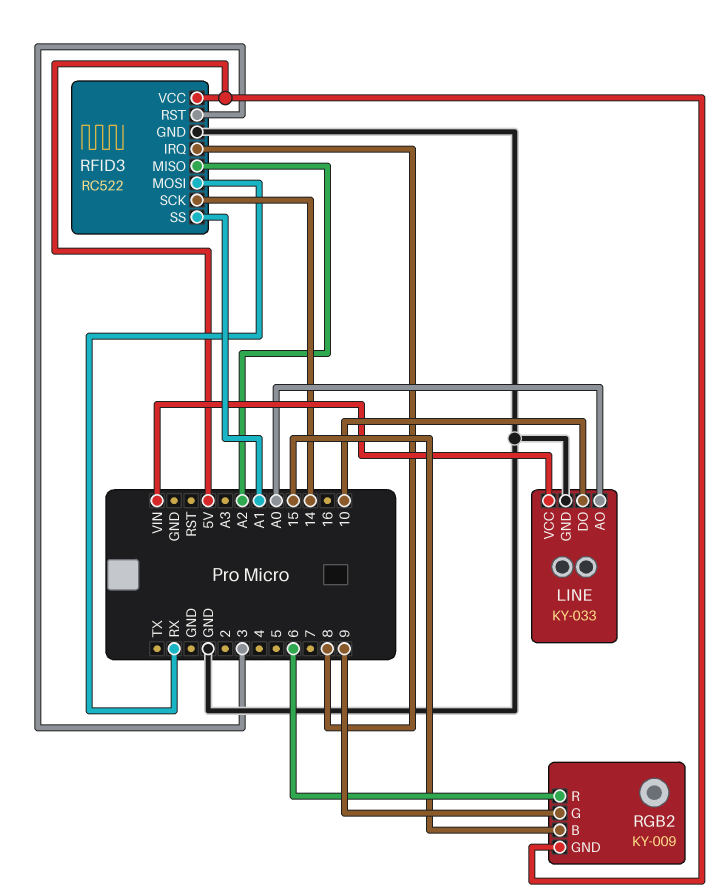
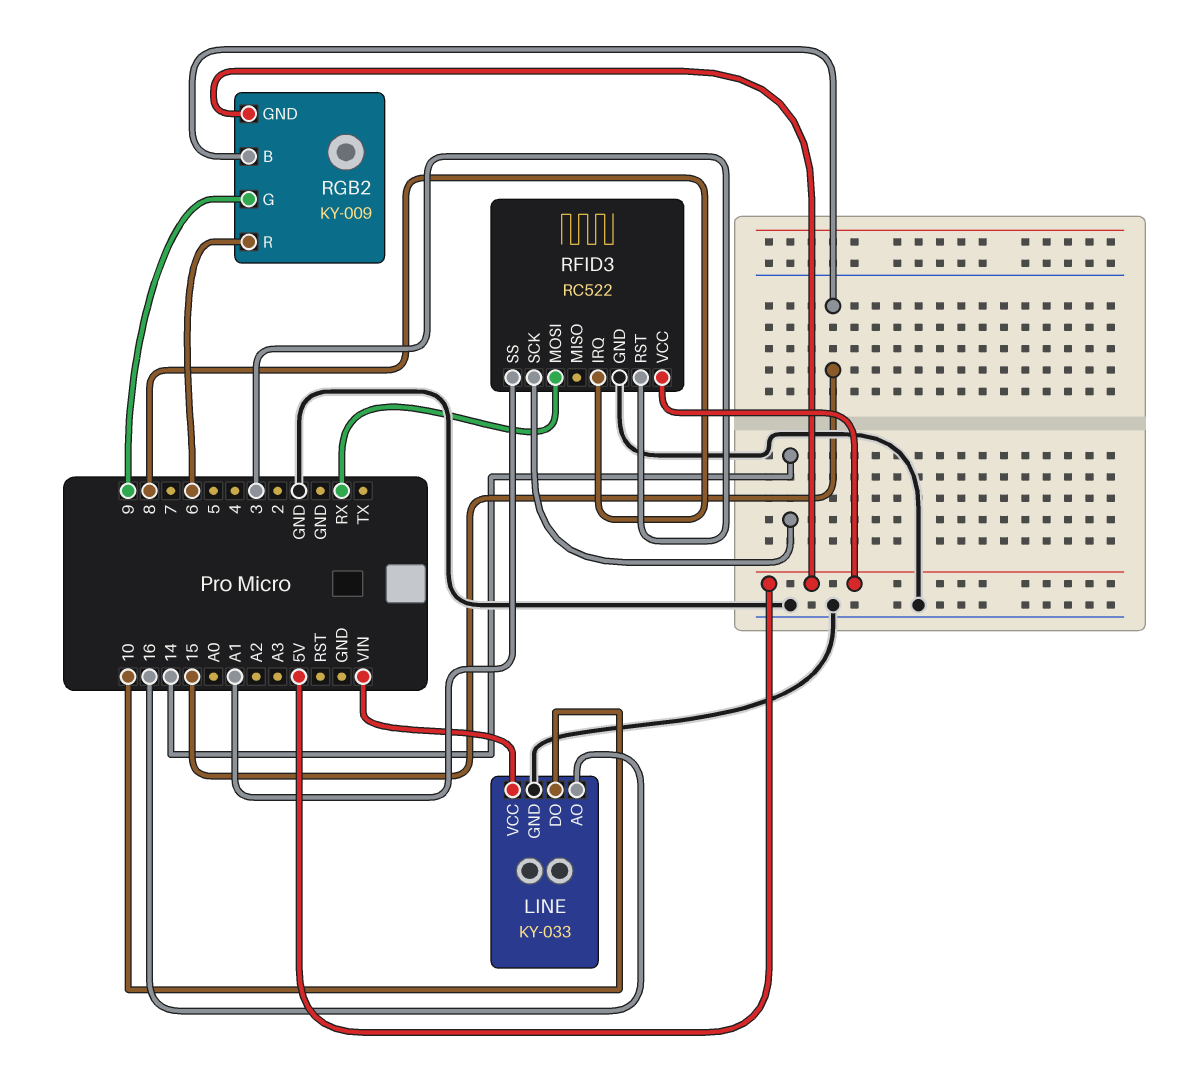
LINE pin AO: A0 -> 16
RFID3 pin MISO: A2 -> none

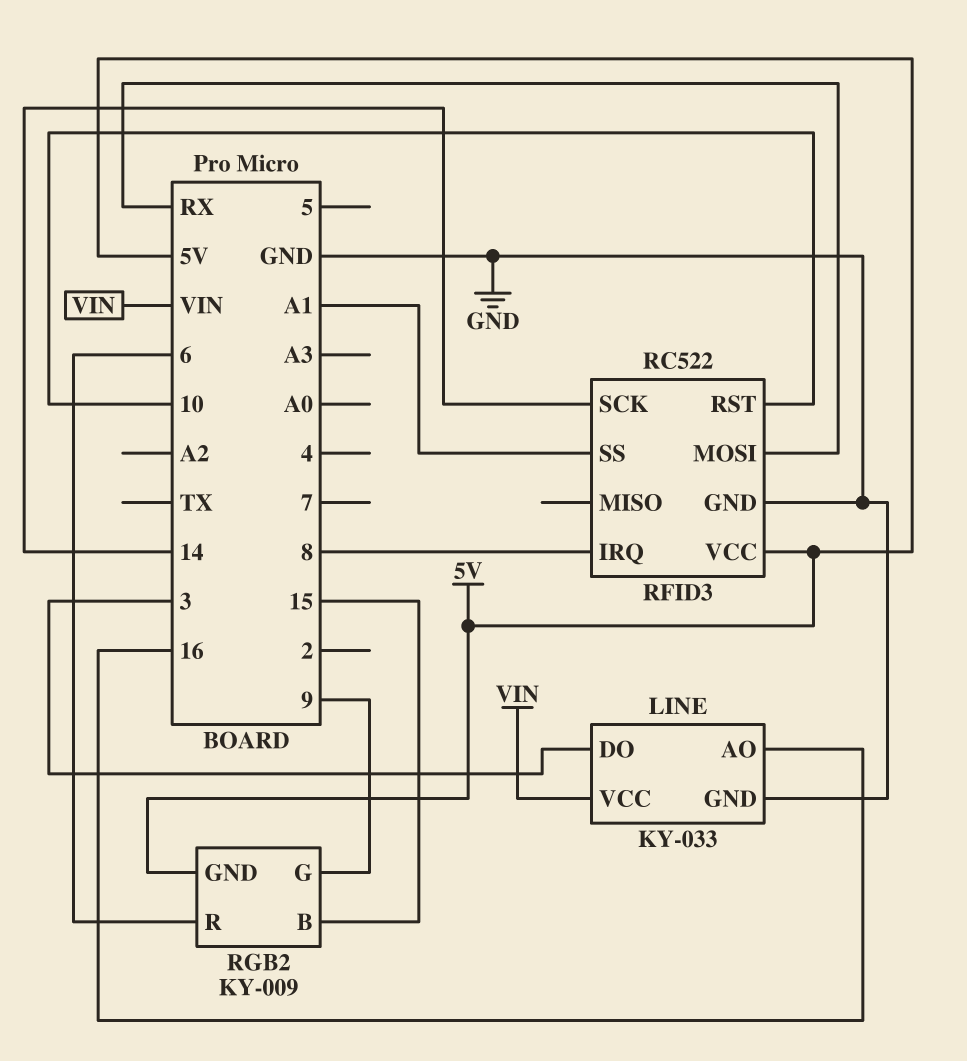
LINE pin DO: 10 -> 3
RFID3 pin RST: 3 -> 10

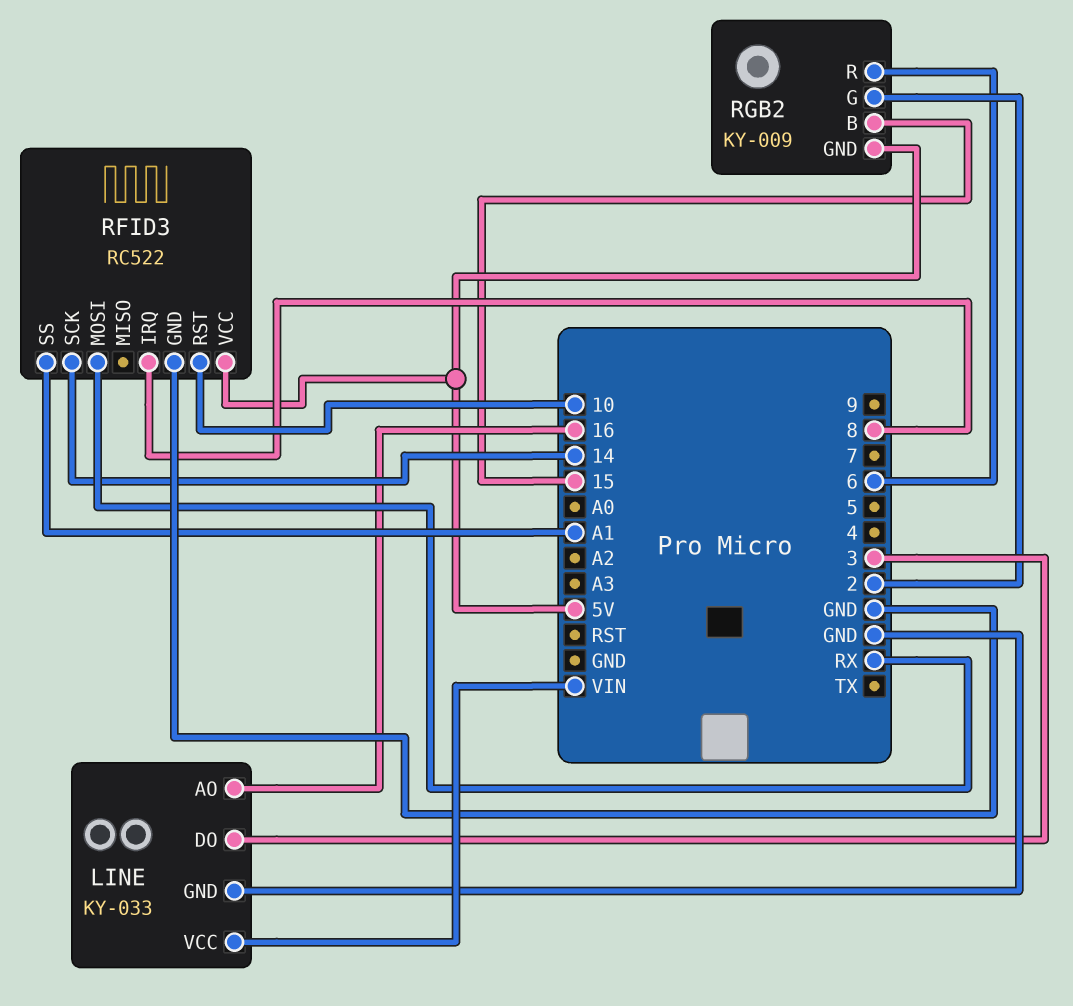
RGB2 pin G: 9 -> 2

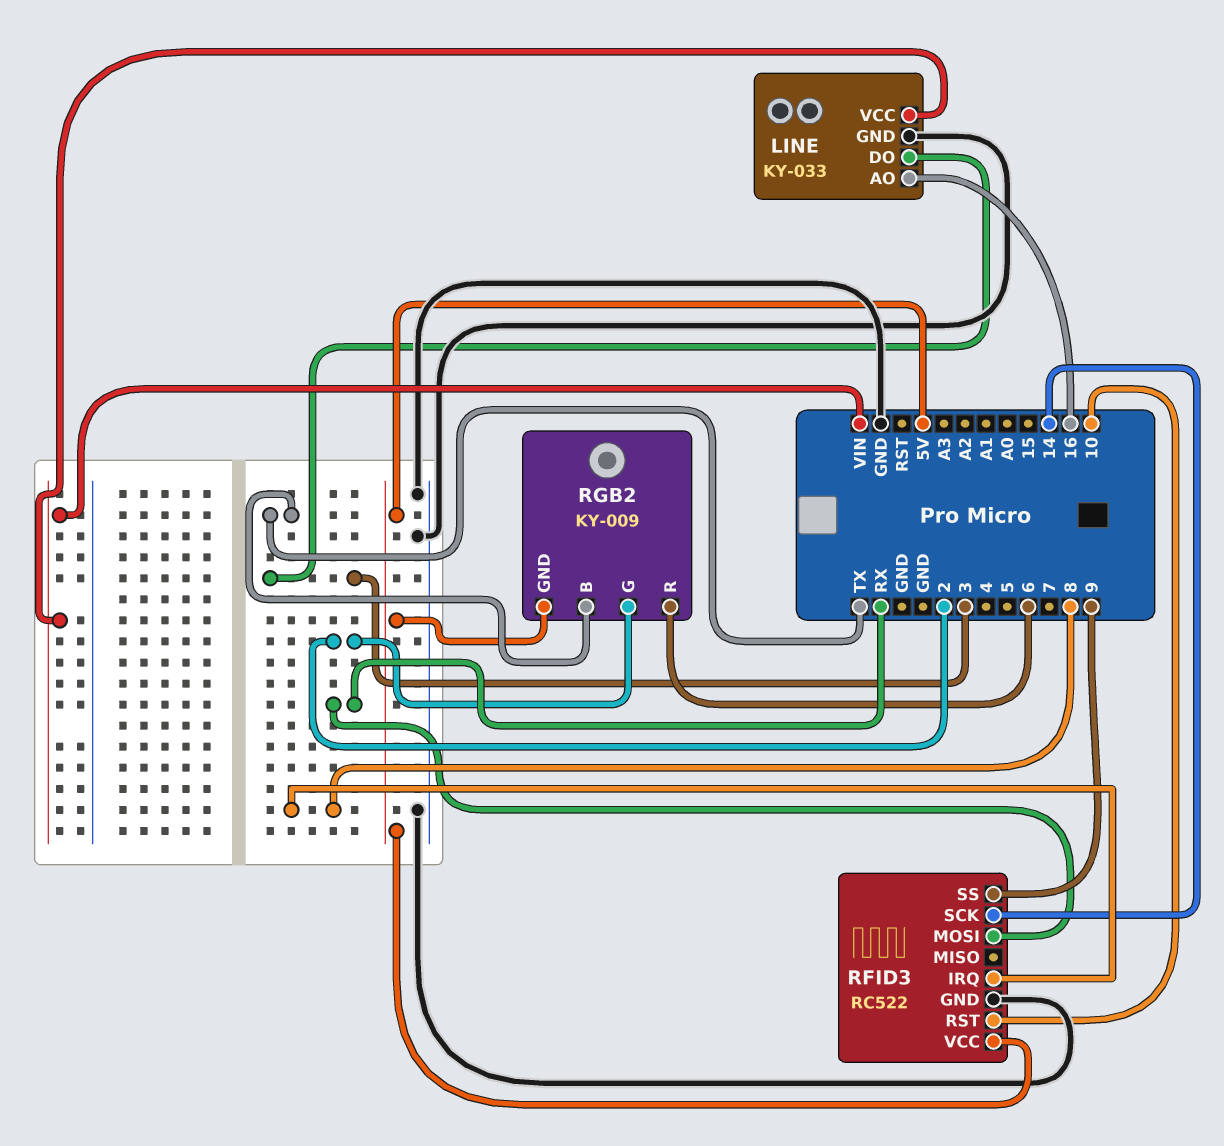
RFID3 pin SS: A1 -> 9
RGB2 pin B: 15 -> TX

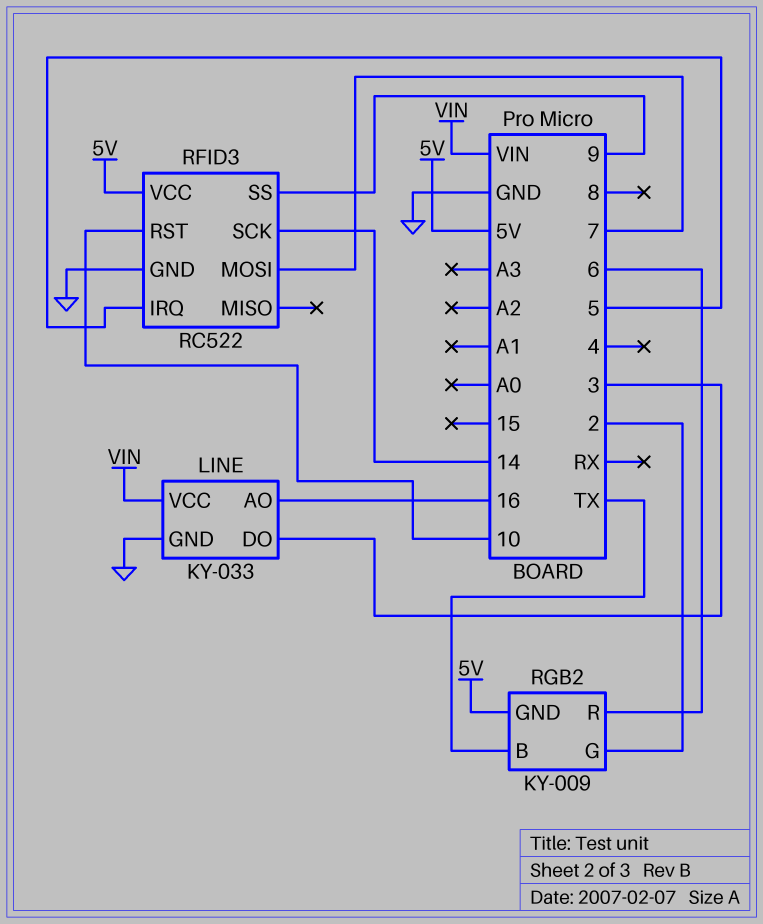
RFID3 pin IRQ: 8 -> 5
RFID3 pin MOSI: RX -> 7

